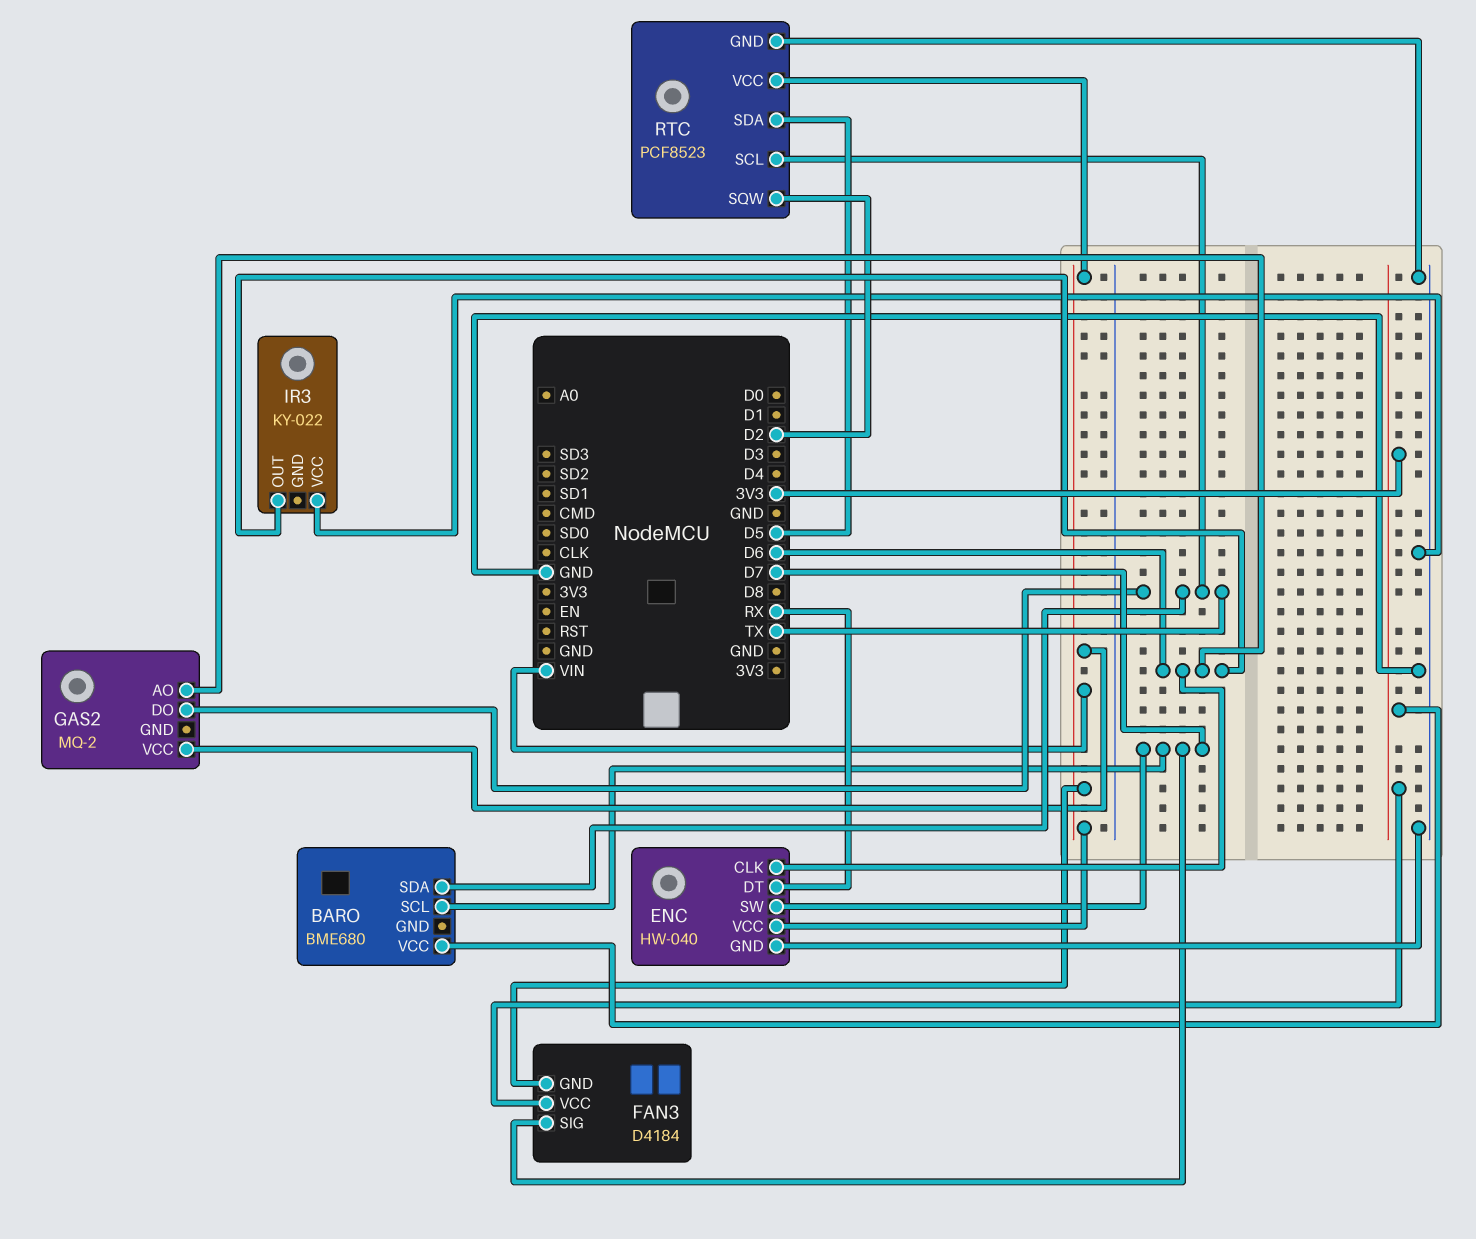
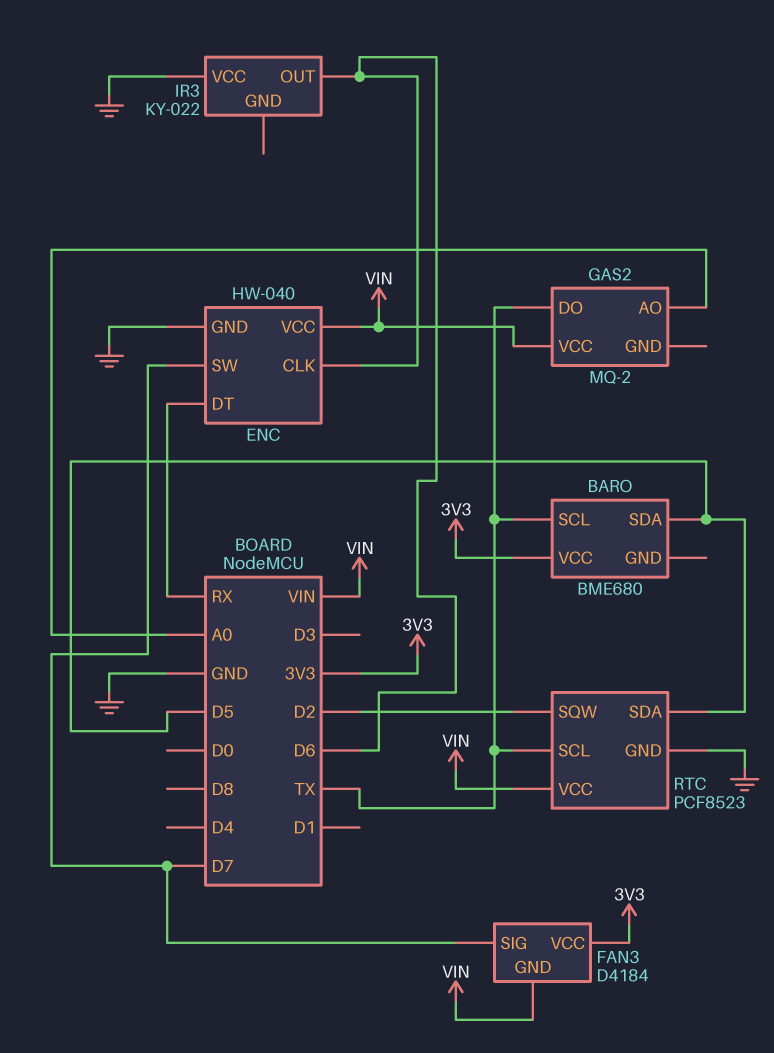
BARO pin SCL: D7 -> TX
BARO pin SDA: TX -> D5
GAS2 pin AO: D6 -> A0

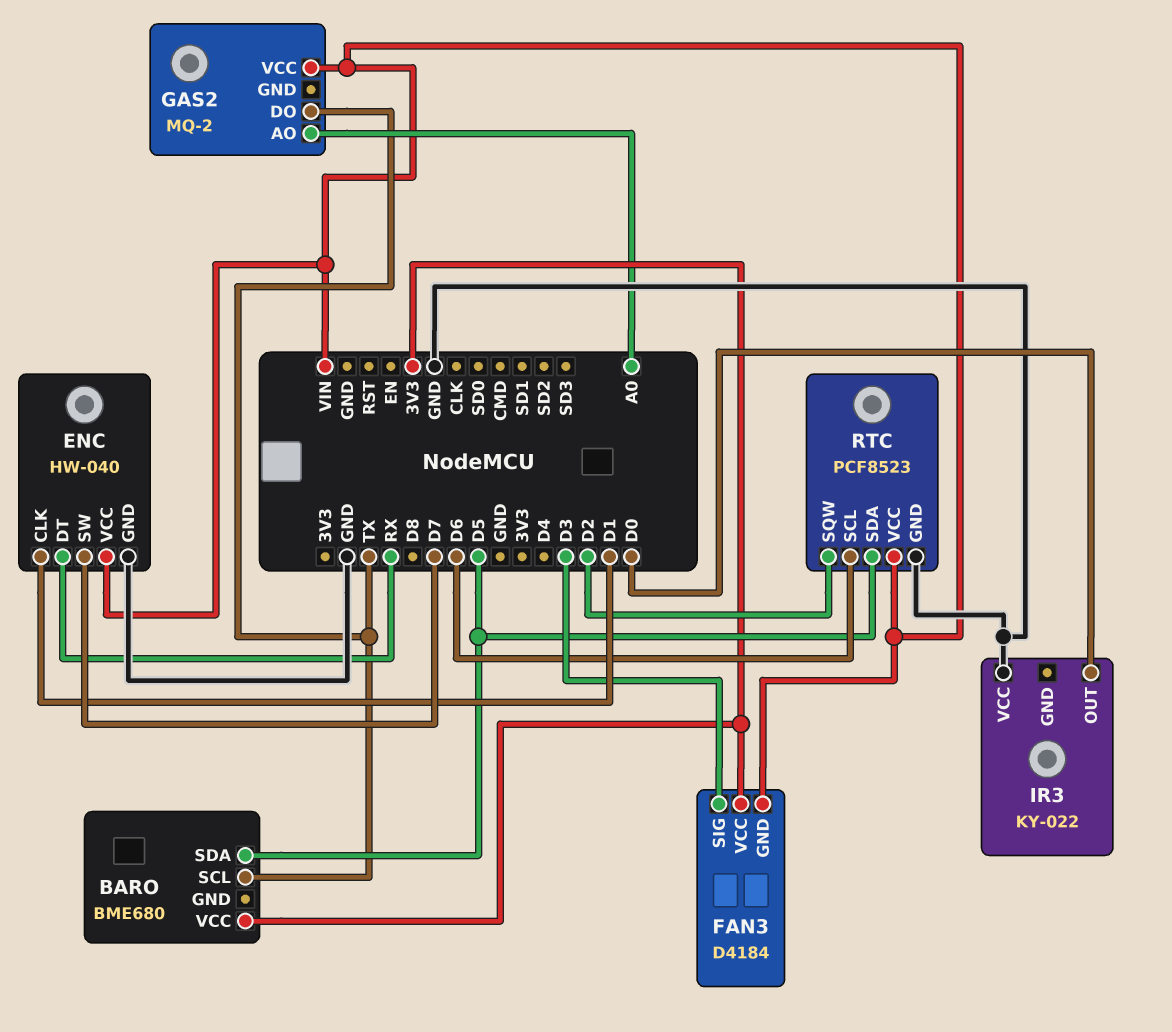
ENC pin CLK: D6 -> D1
FAN3 pin SIG: D7 -> D3
IR3 pin OUT: D6 -> D0
RTC pin SCL: TX -> D6

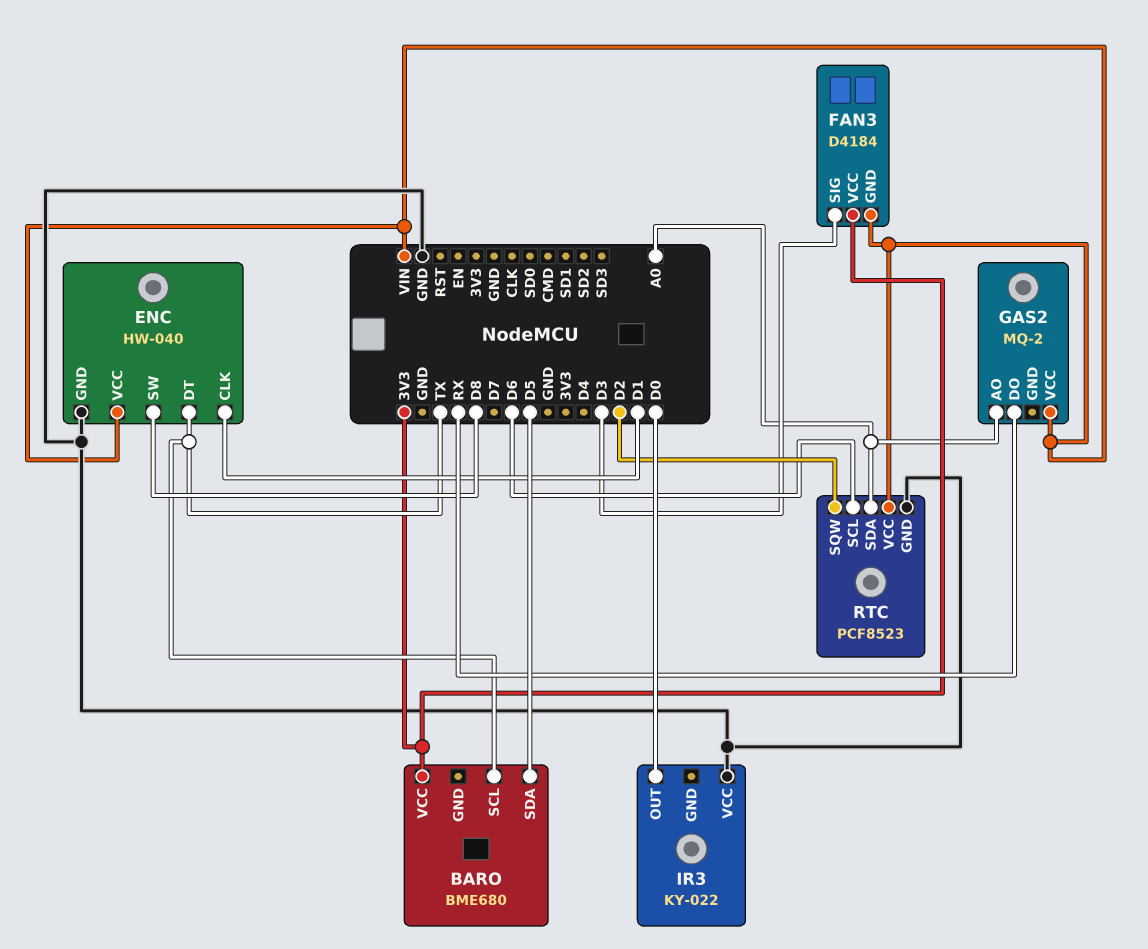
ENC pin DT: RX -> TX
ENC pin SW: D7 -> D8
GAS2 pin DO: TX -> RX
RTC pin SDA: D5 -> A0

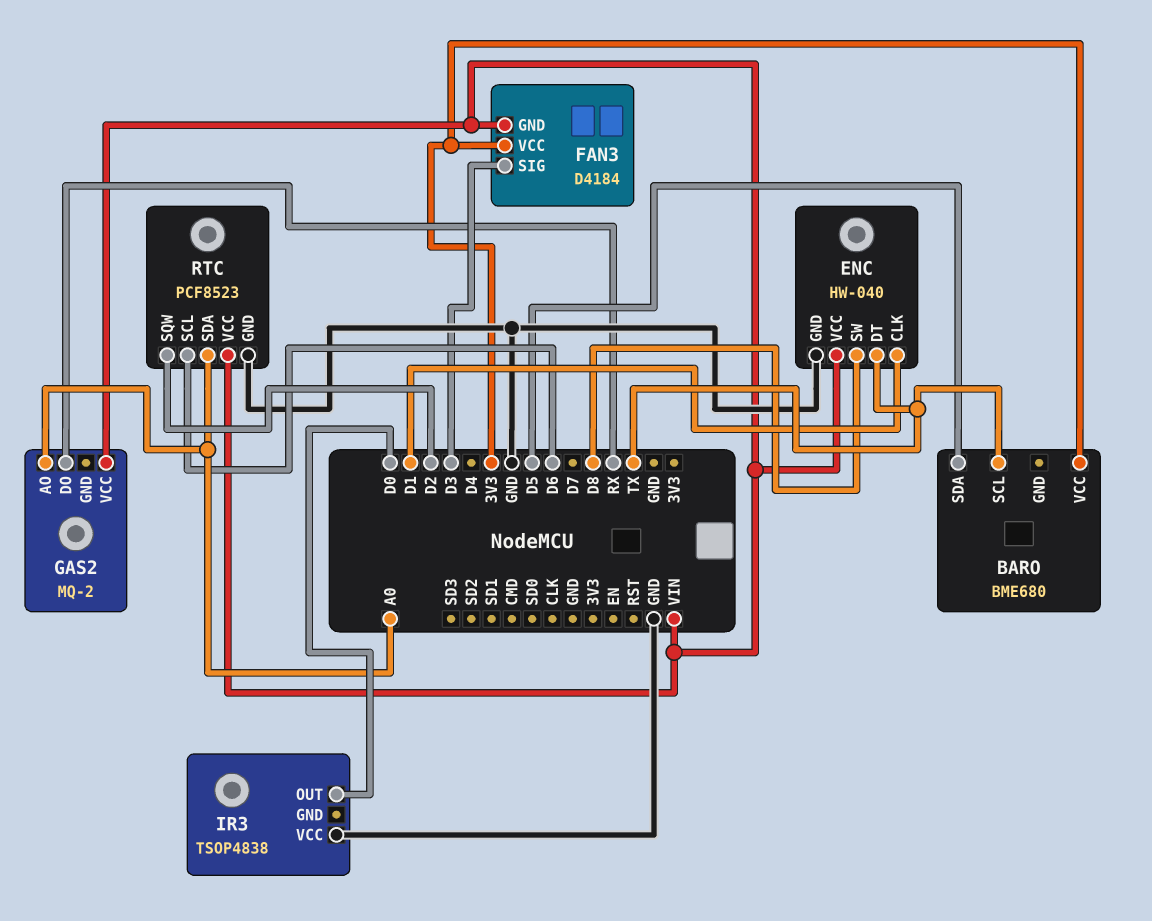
IR3: KY-022 -> TSOP4838

